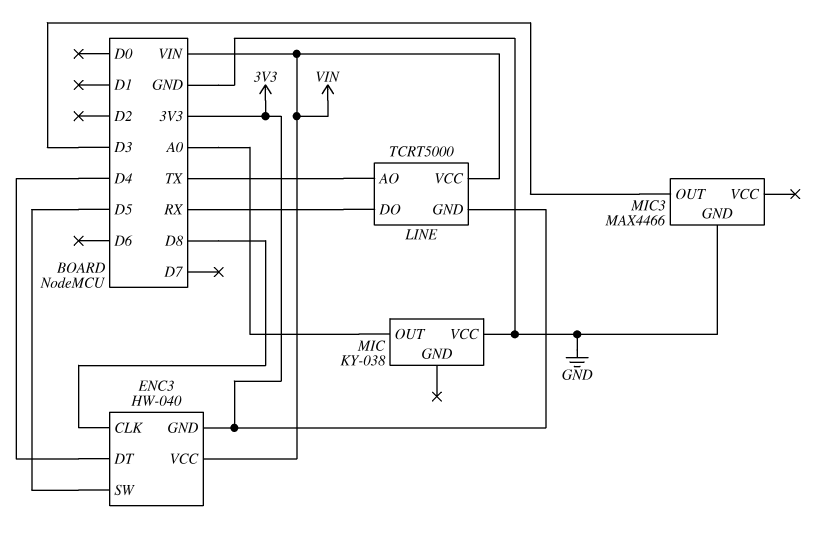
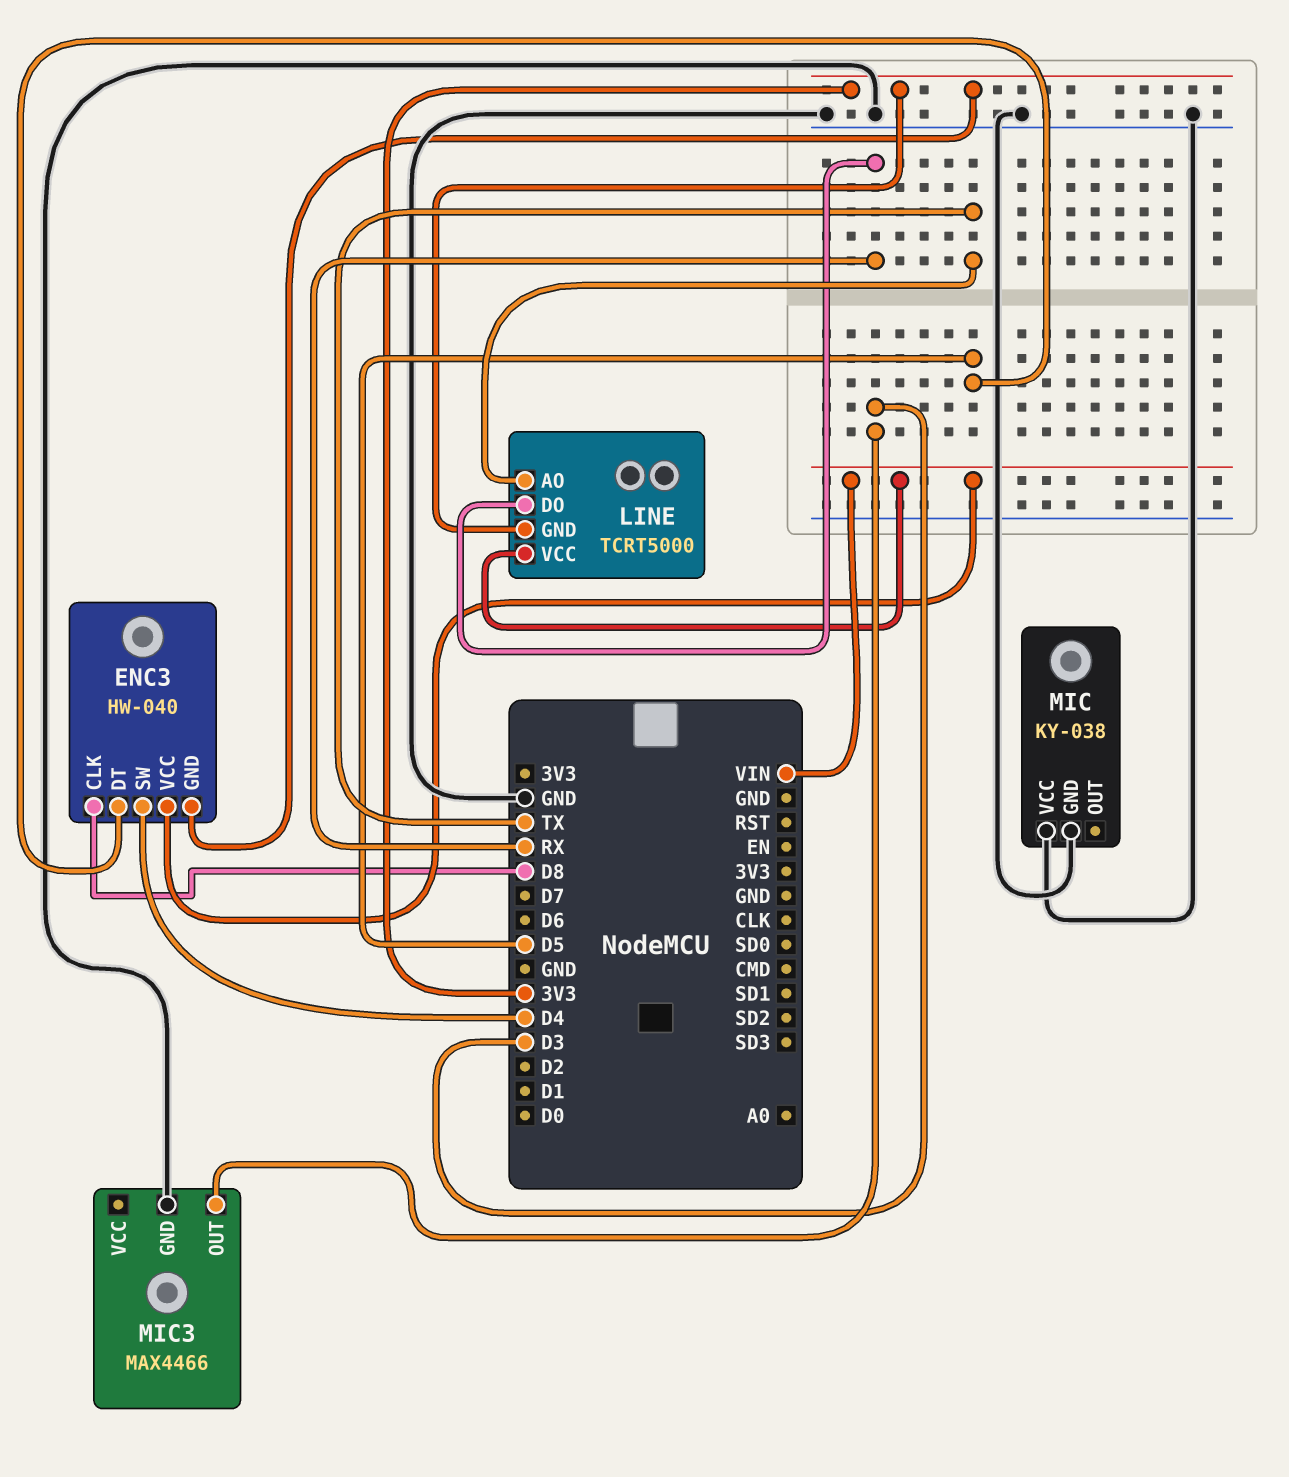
ENC3 pin DT: D4 -> D5
ENC3 pin SW: D5 -> D4
MIC pin GND: none -> GND
MIC pin OUT: A0 -> none

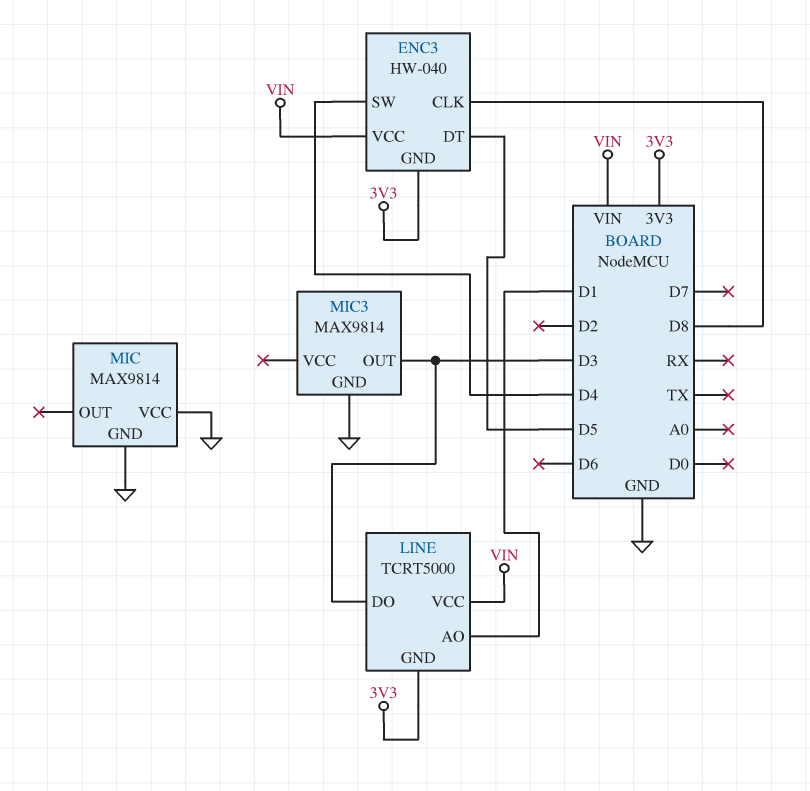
LINE pin AO: TX -> D1
LINE pin DO: RX -> D3
MIC: KY-038 -> MAX9814
MIC3: MAX4466 -> MAX9814

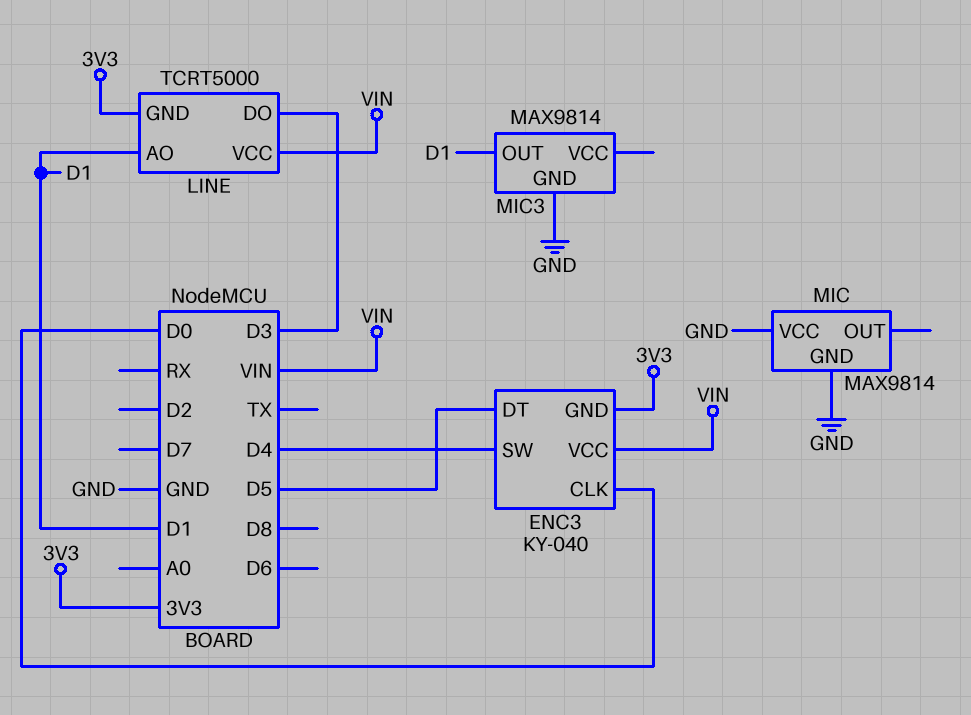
ENC3: HW-040 -> KY-040
ENC3 pin CLK: D8 -> D0
MIC3 pin OUT: D3 -> D1

